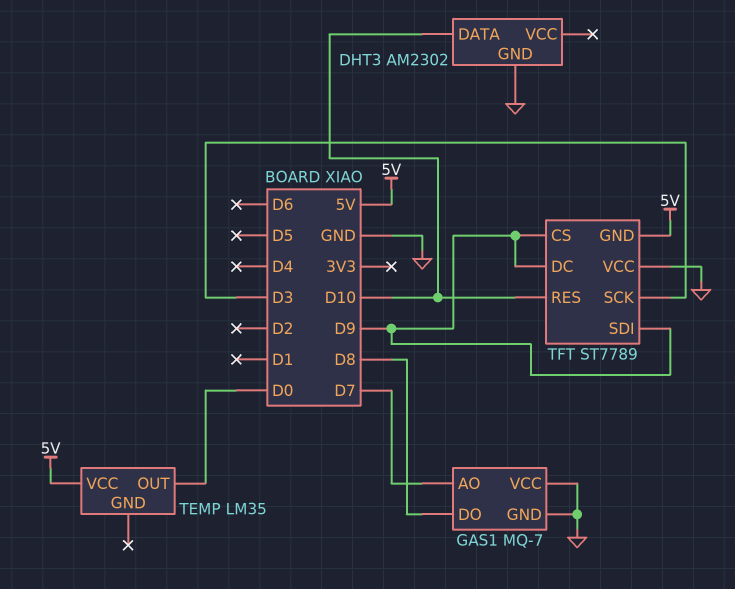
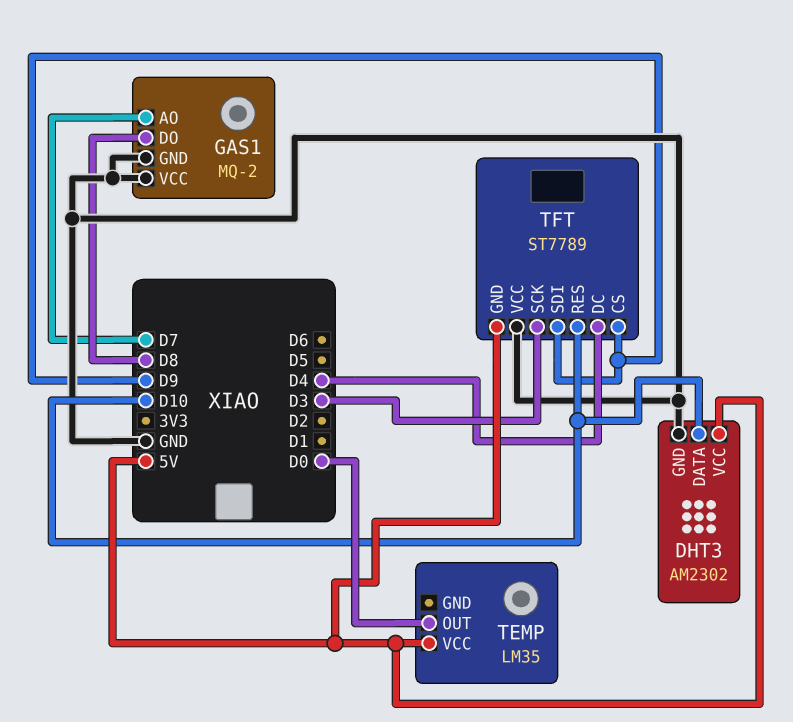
DHT3 pin VCC: none -> 5V
GAS1: MQ-7 -> MQ-2
TFT pin DC: D9 -> D4

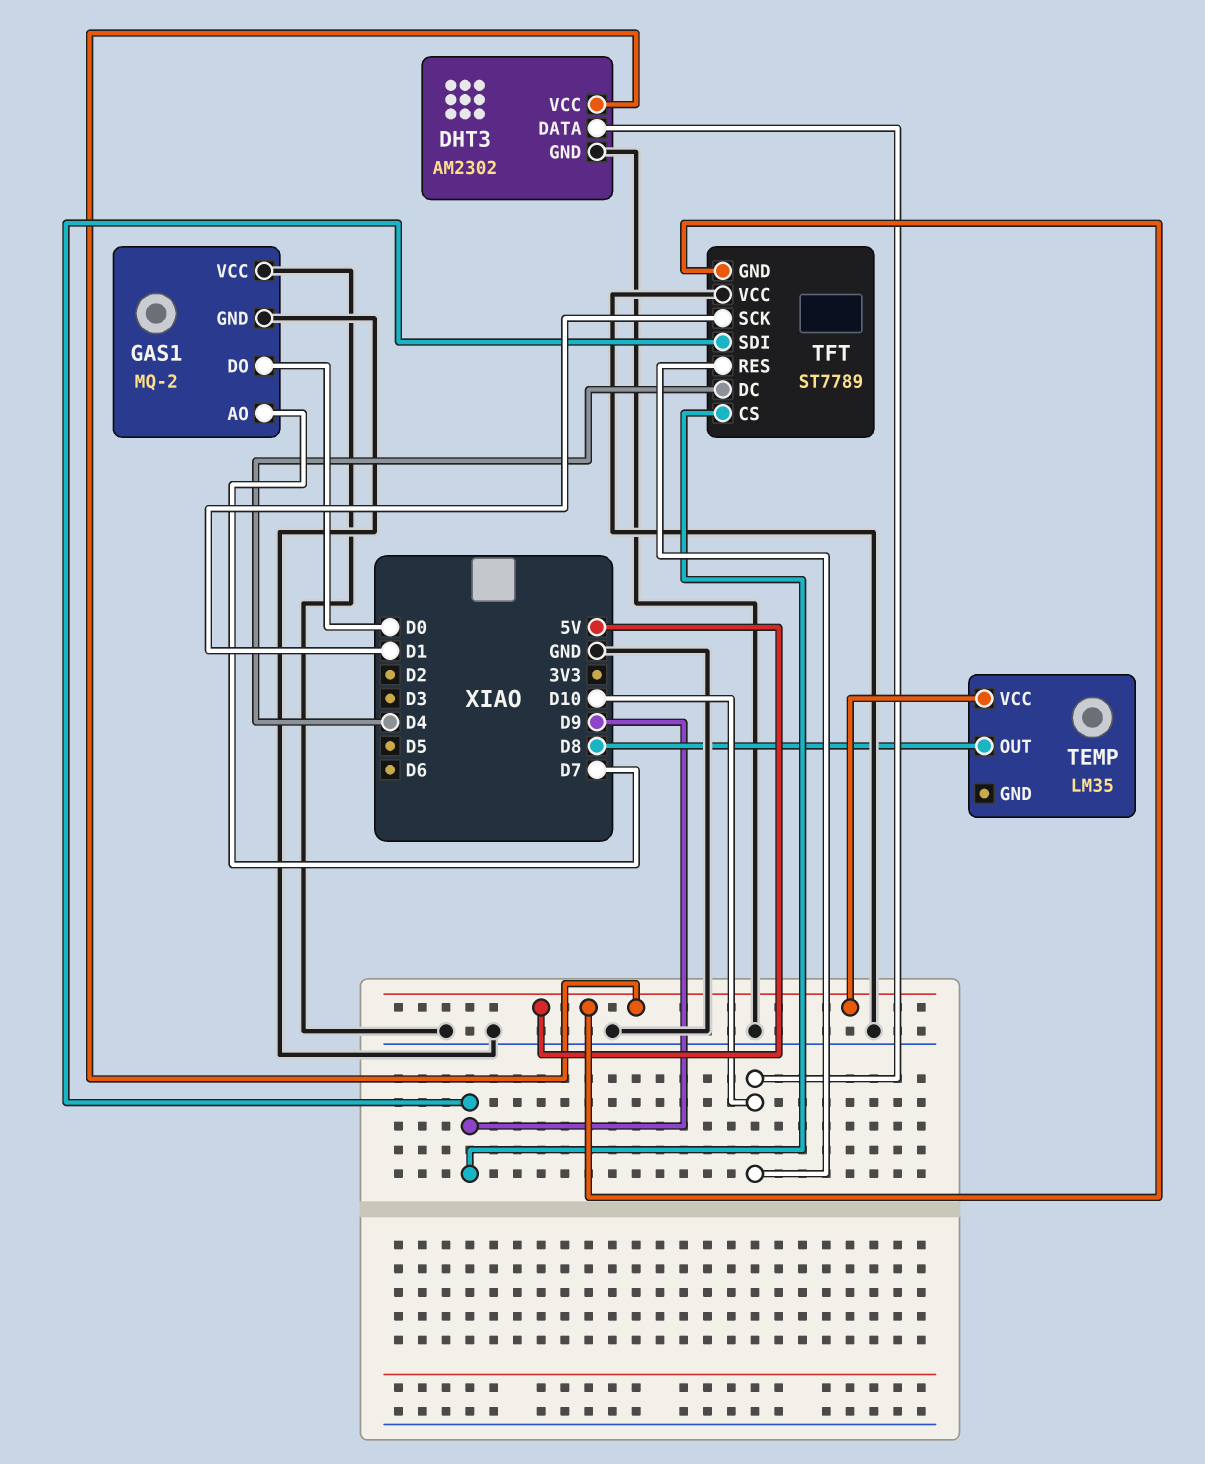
GAS1 pin DO: D8 -> D0
TEMP pin OUT: D0 -> D8
TFT pin SCK: D3 -> D1

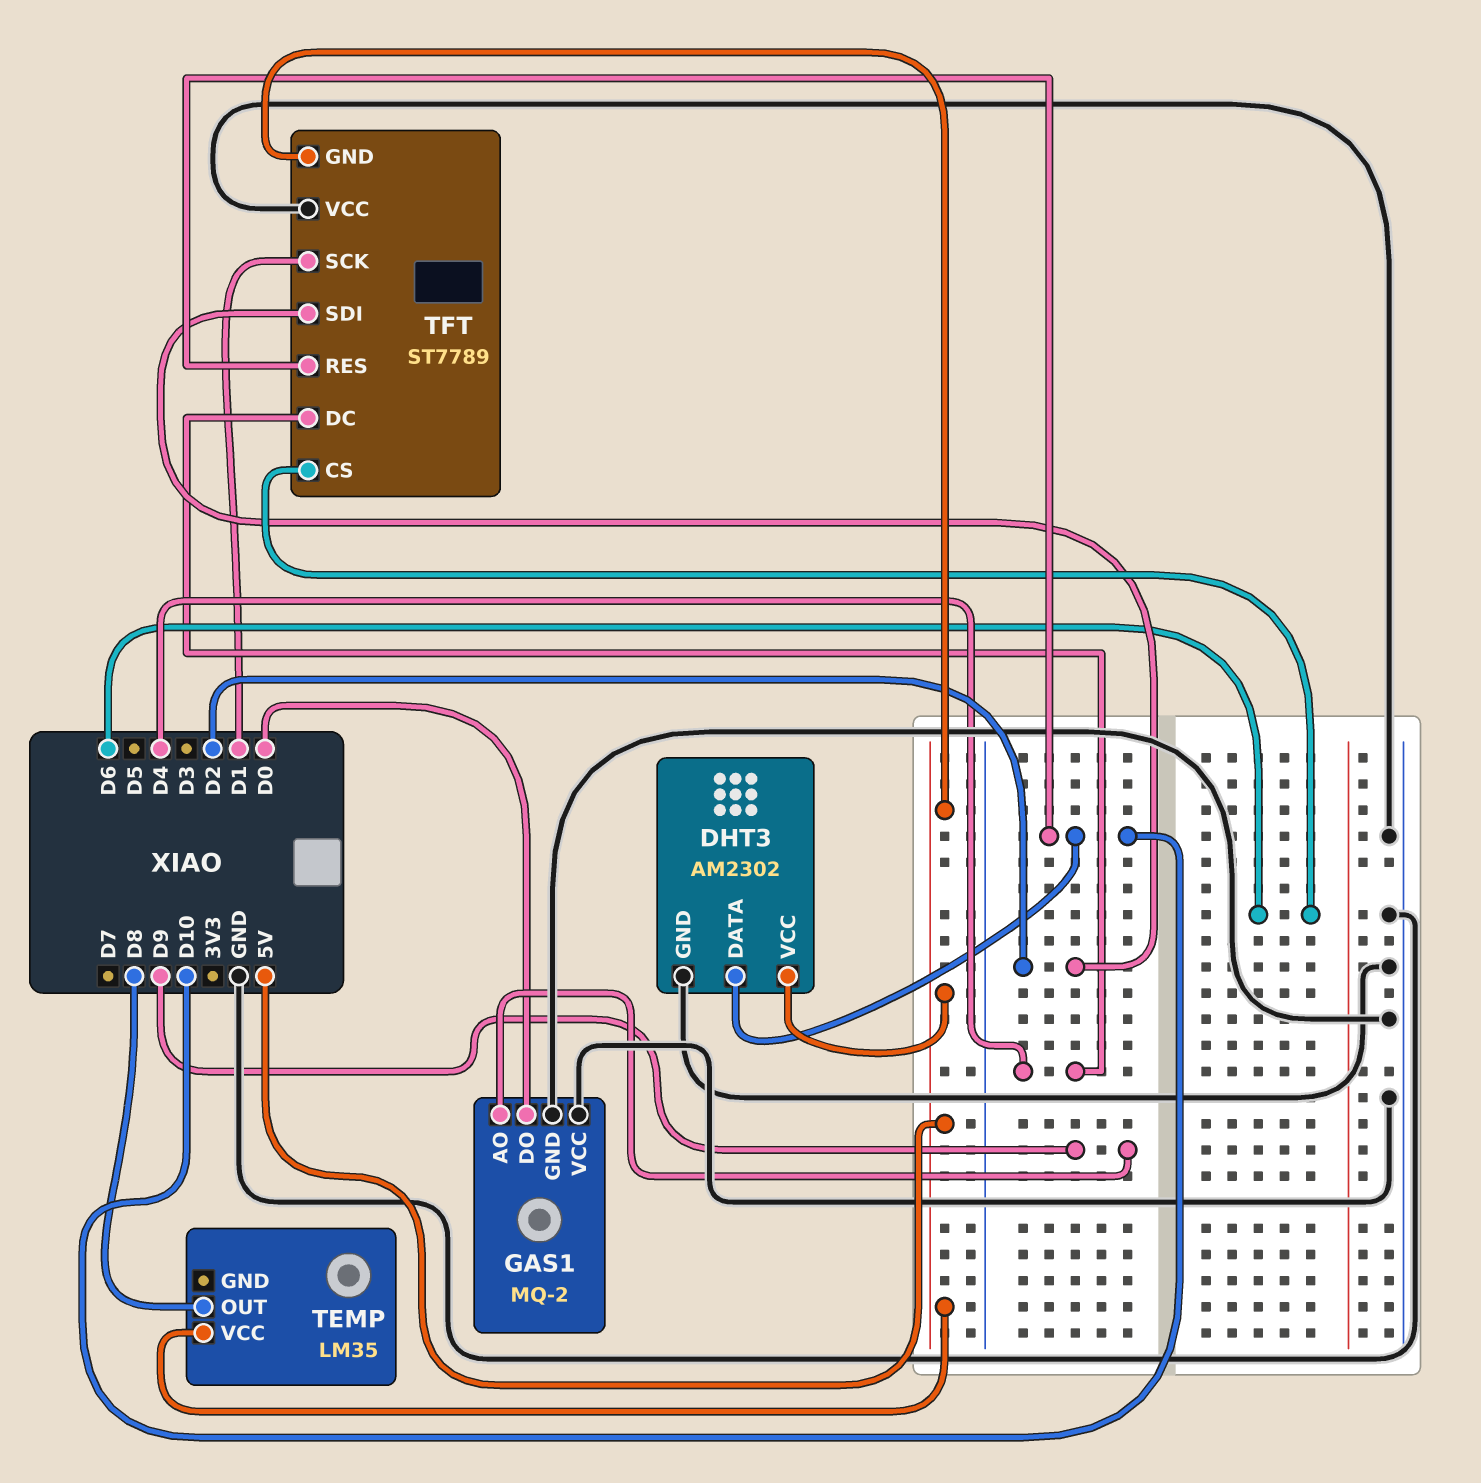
GAS1 pin AO: D7 -> D9
TFT pin CS: D9 -> D6
TFT pin SDI: D9 -> D2

